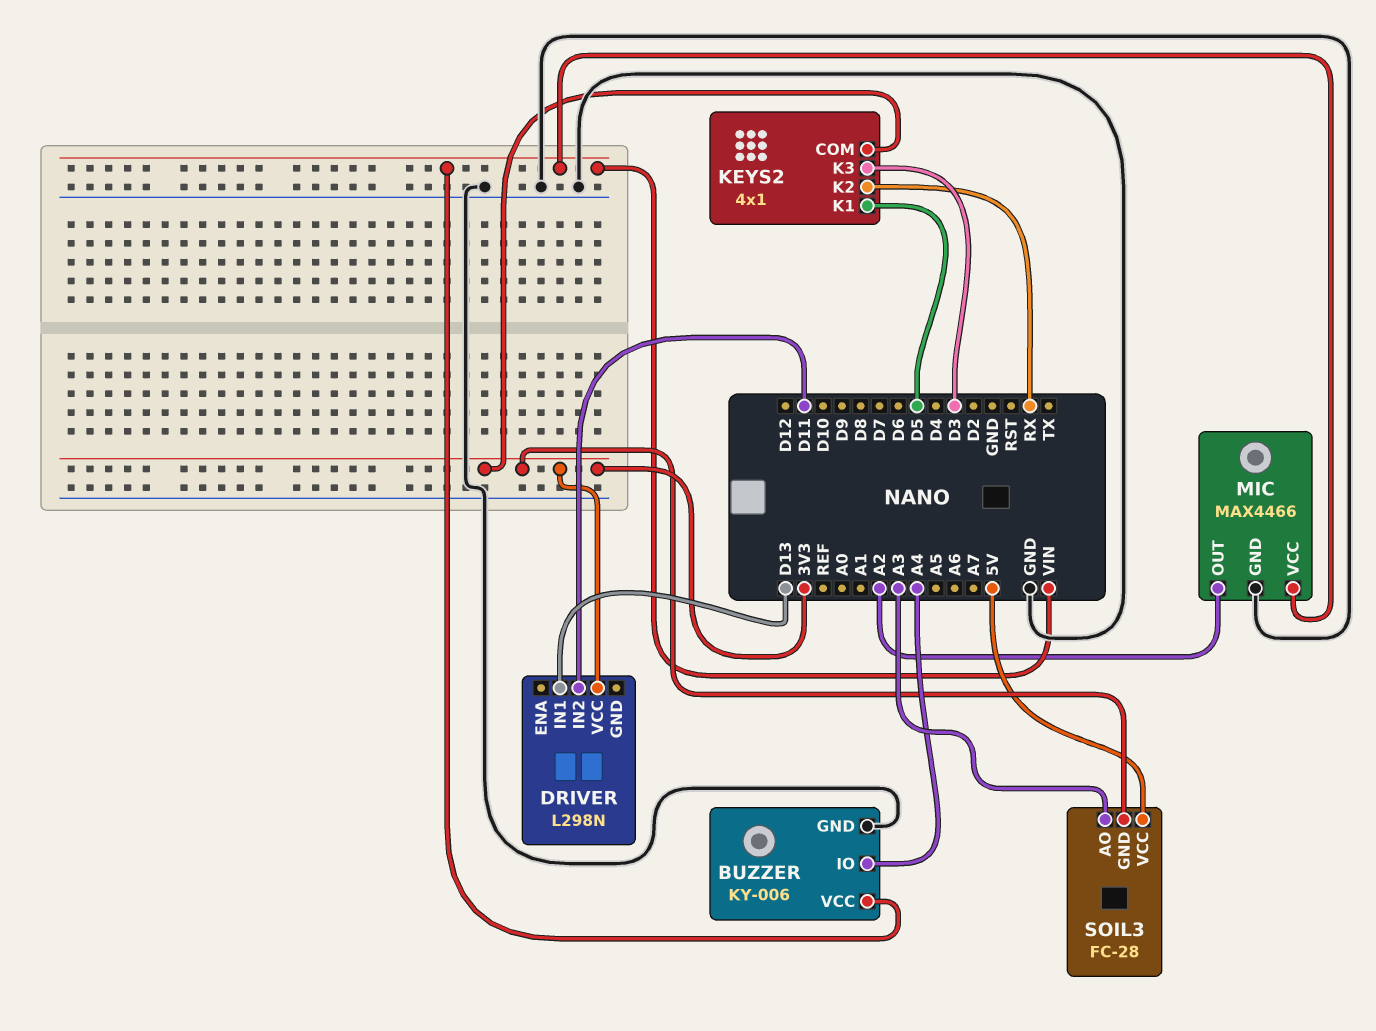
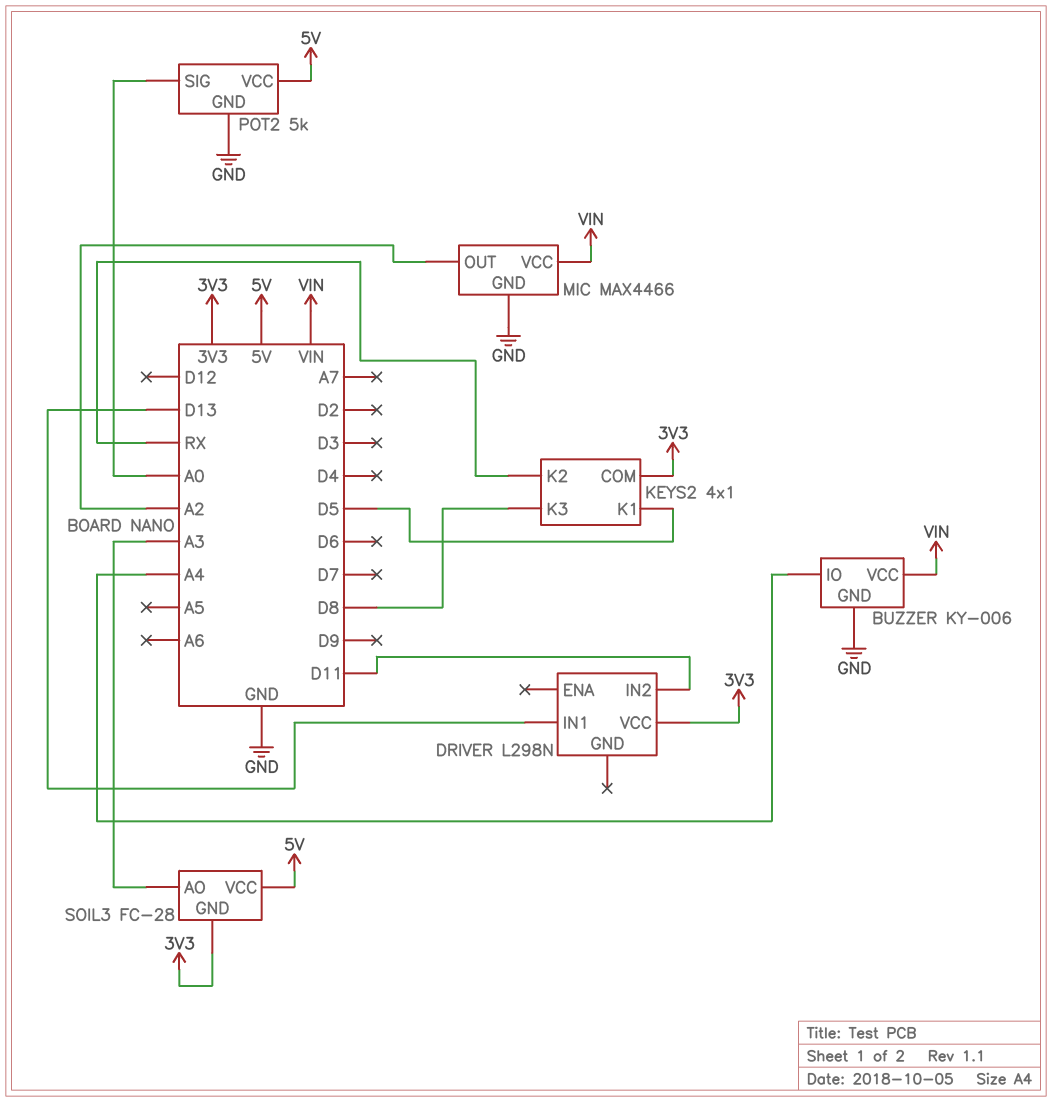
KEYS2 pin K3: D3 -> D8
POT2: none -> 5k
POT2 pin GND: none -> GND
POT2 pin SIG: none -> A0
POT2 pin VCC: none -> 5V

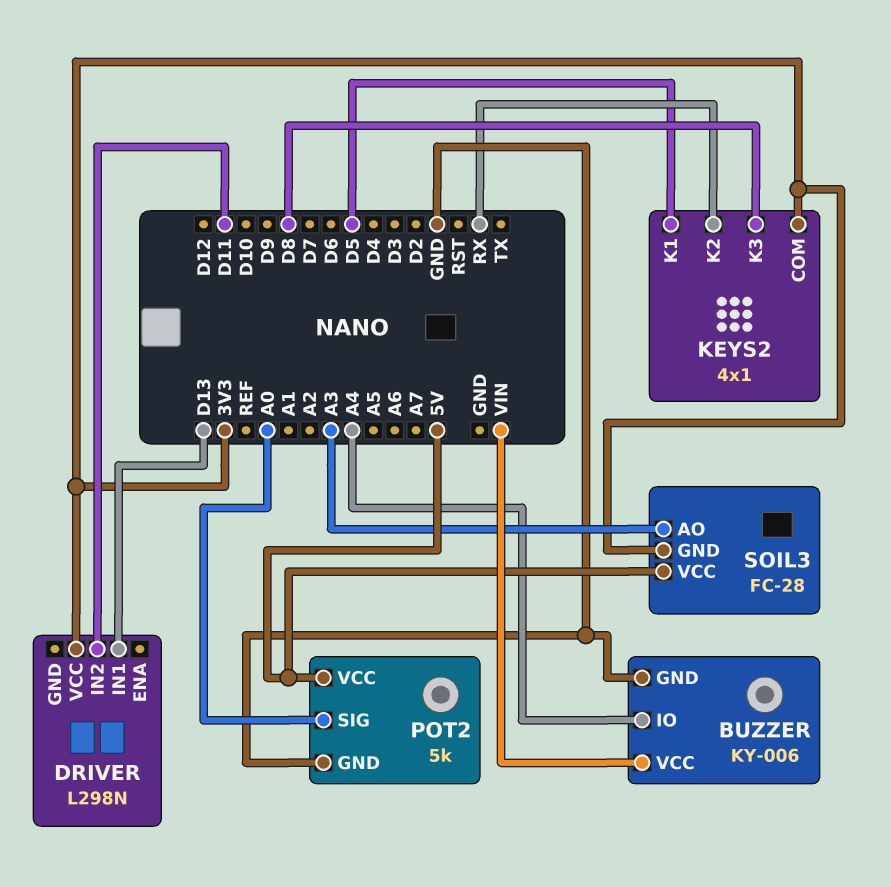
MIC: MAX4466 -> none
MIC pin GND: GND -> none
MIC pin OUT: A2 -> none
MIC pin VCC: VIN -> none

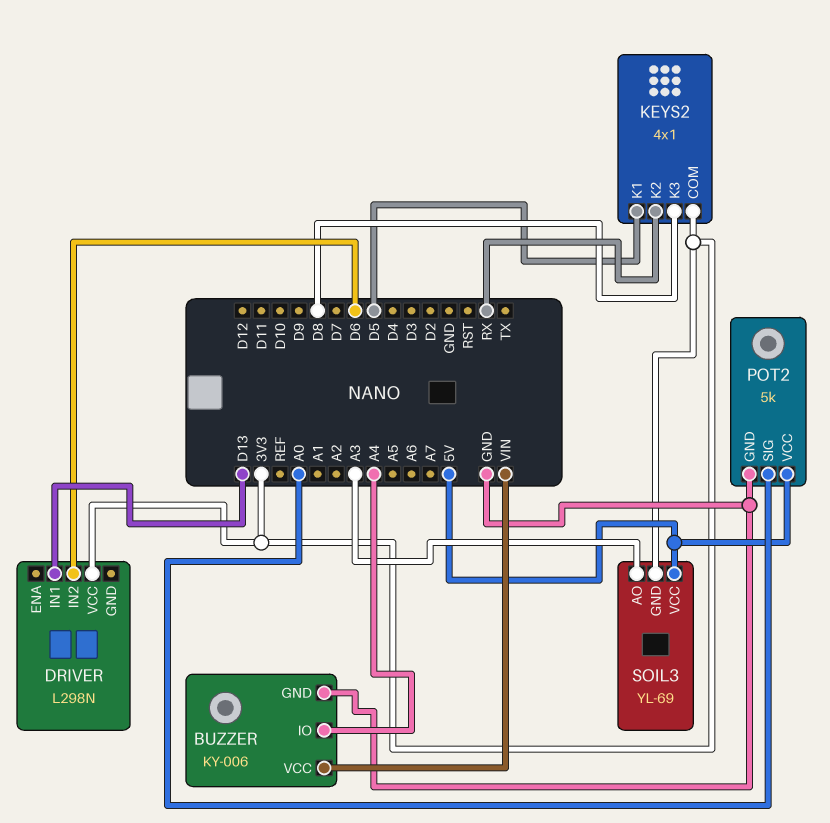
DRIVER pin IN2: D11 -> D6
SOIL3: FC-28 -> YL-69

